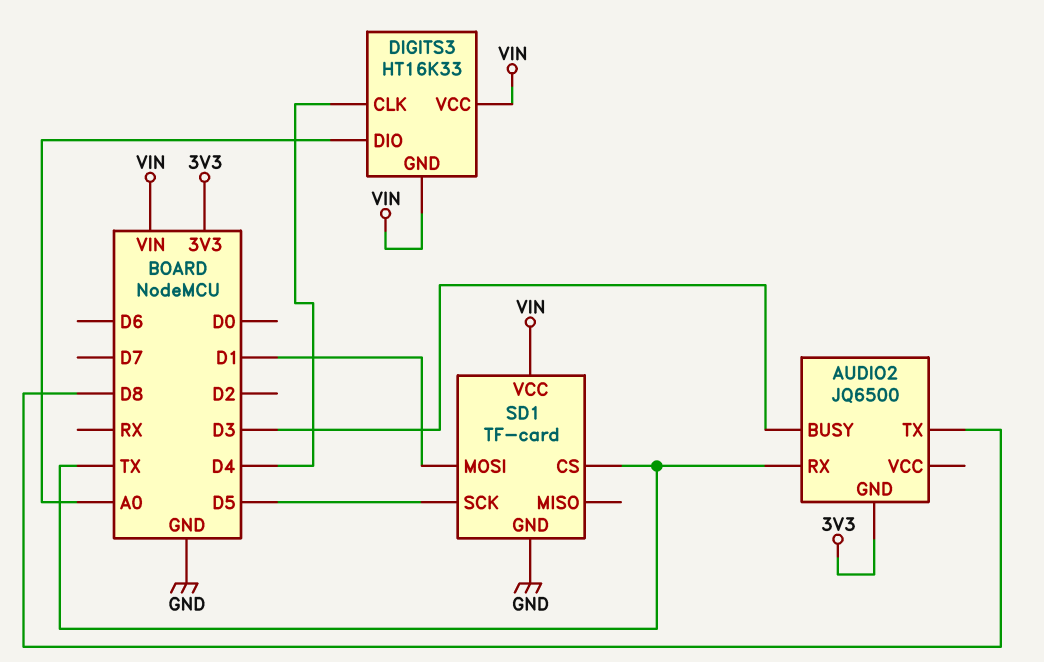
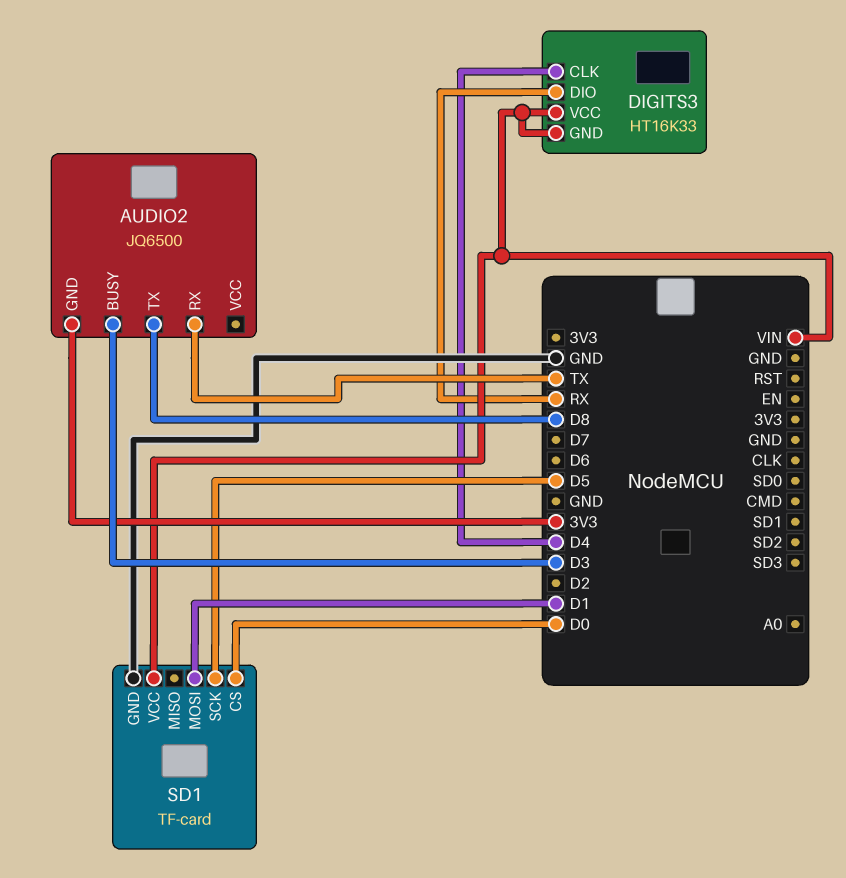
DIGITS3 pin DIO: A0 -> RX
SD1 pin CS: TX -> D0

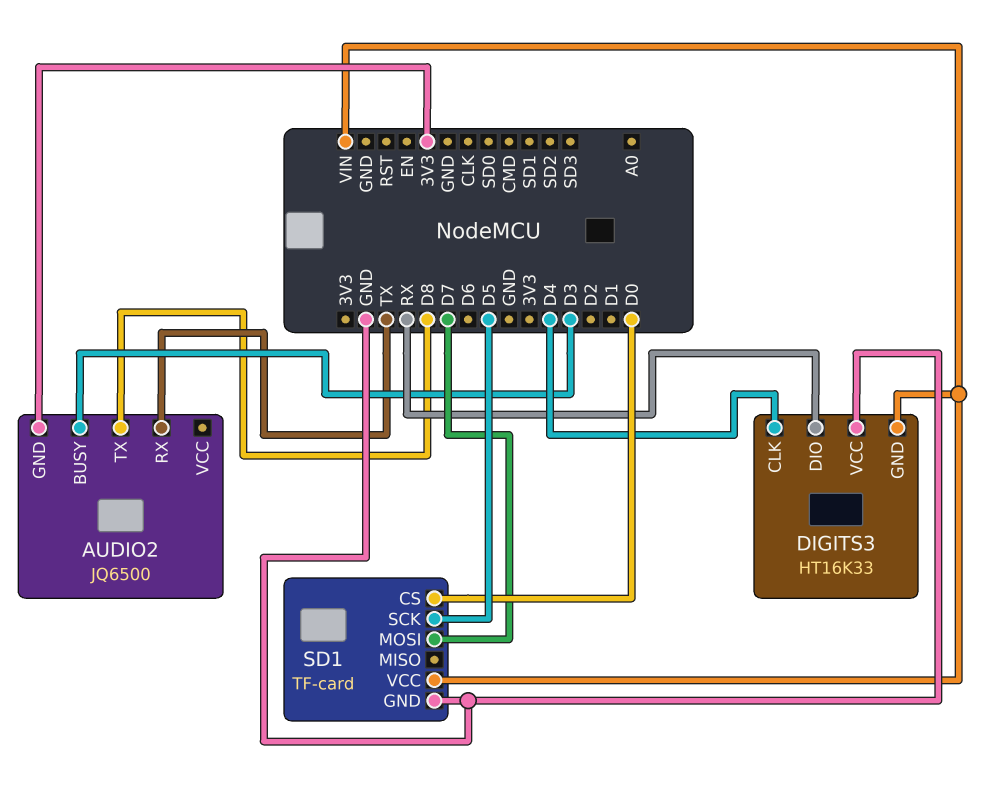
DIGITS3 pin VCC: VIN -> GND
SD1 pin MOSI: D1 -> D7

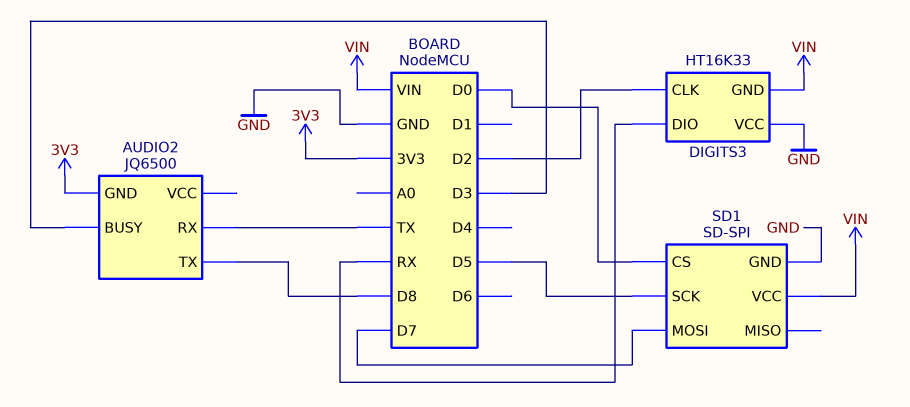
DIGITS3 pin CLK: D4 -> D2
SD1: TF-card -> SD-SPI

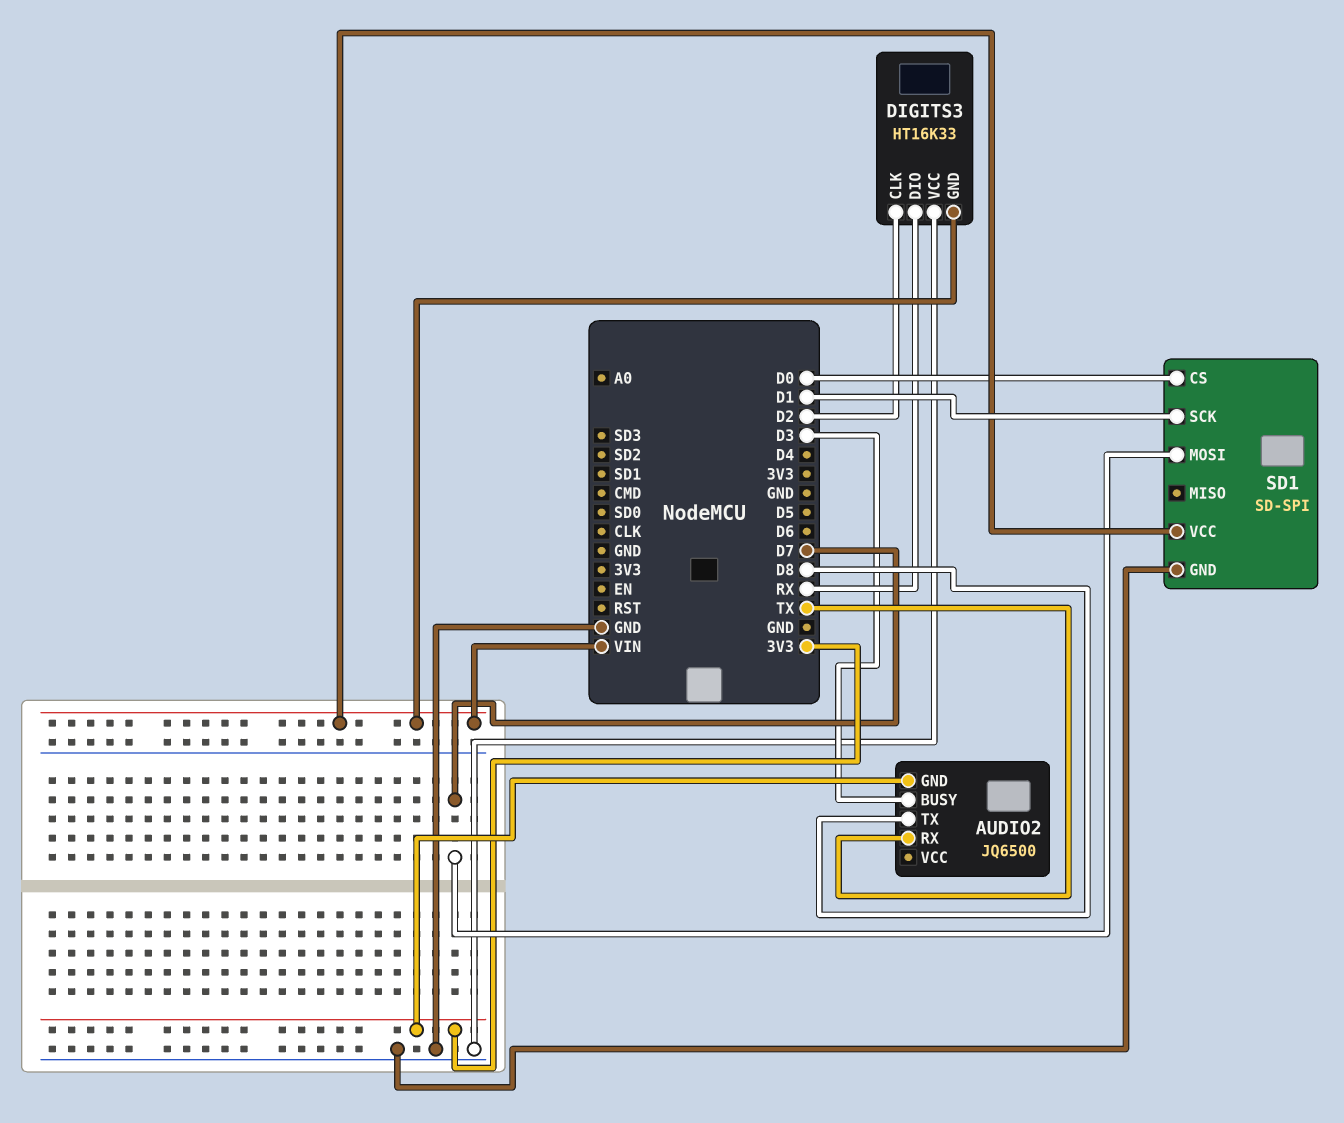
SD1 pin SCK: D5 -> D1

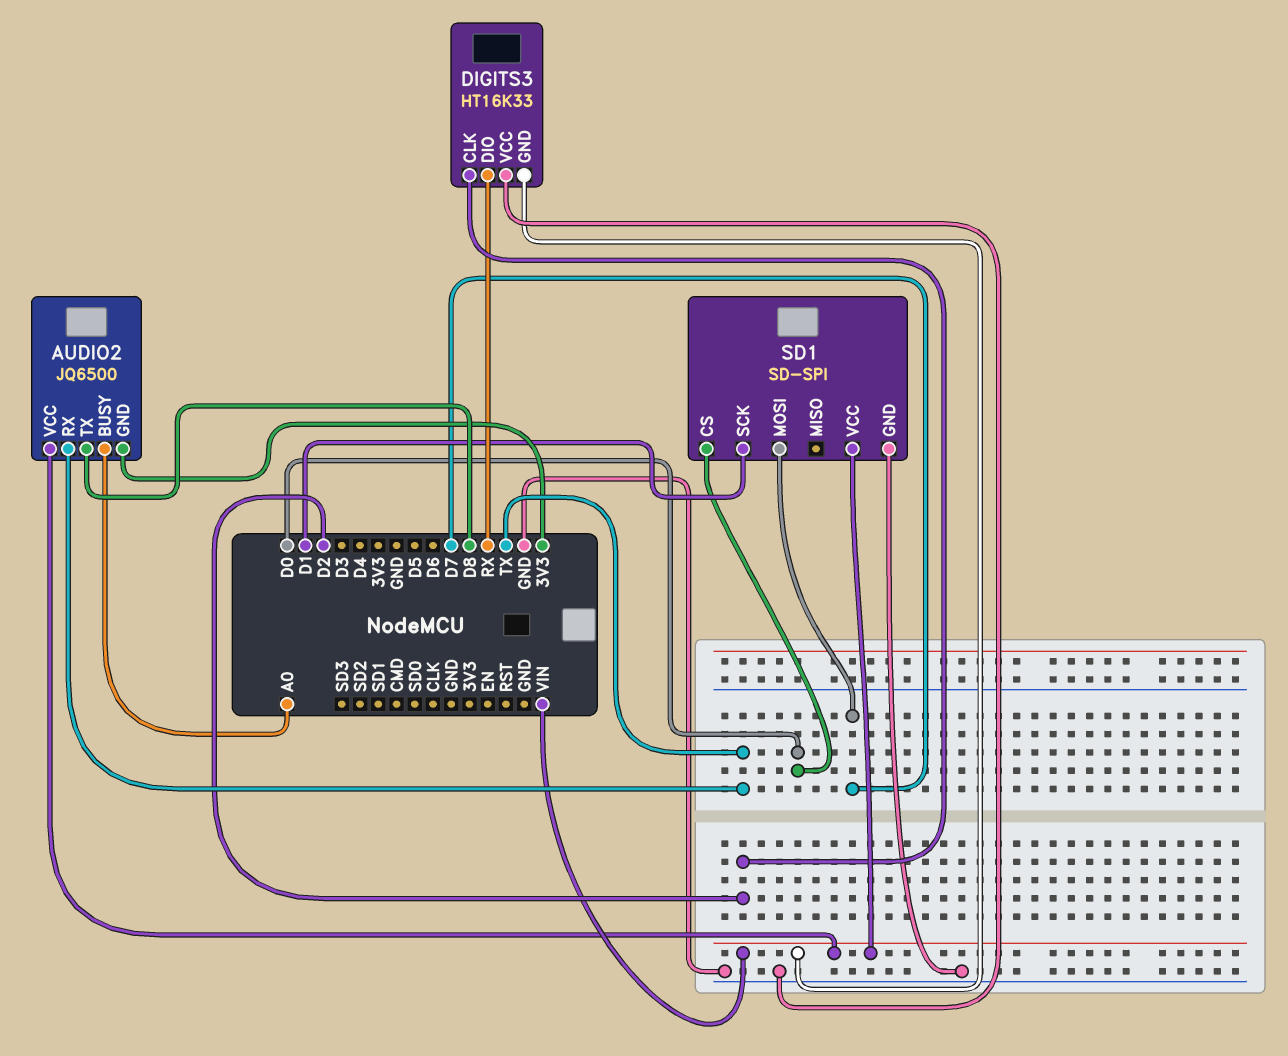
AUDIO2 pin BUSY: D3 -> A0
AUDIO2 pin VCC: none -> VIN

